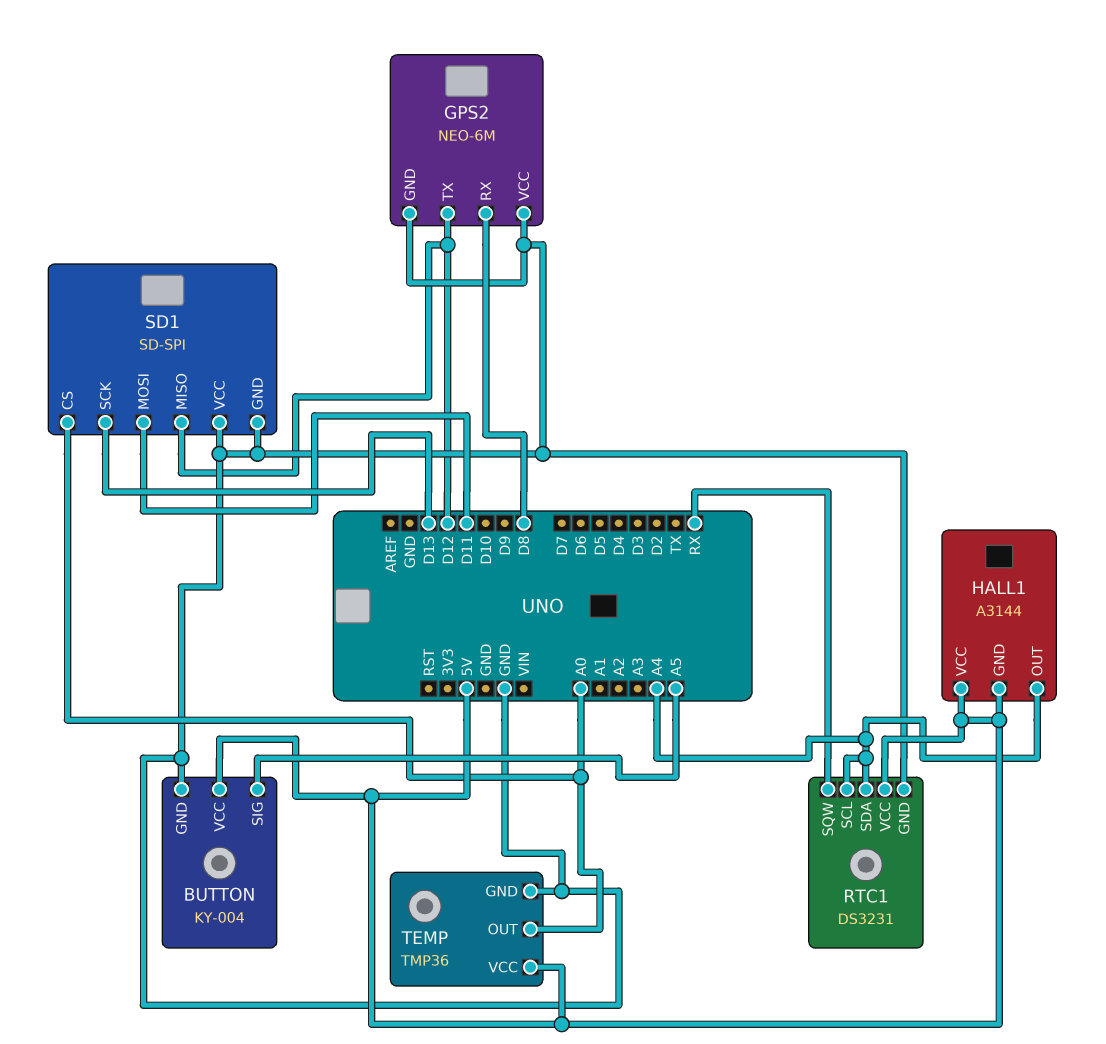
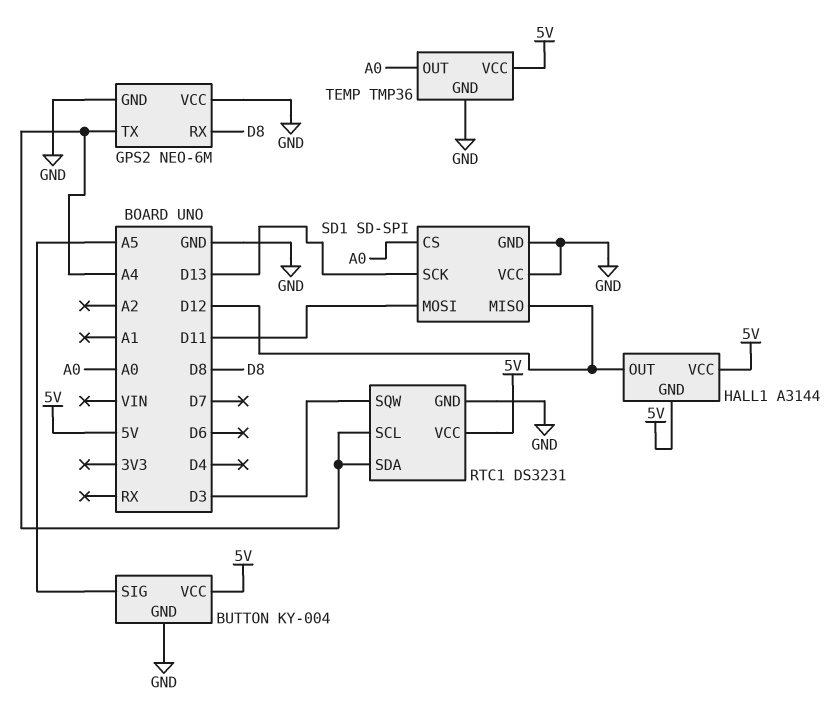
GPS2 pin TX: D12 -> A4
HALL1 pin OUT: A4 -> D12
RTC1 pin SQW: RX -> D3

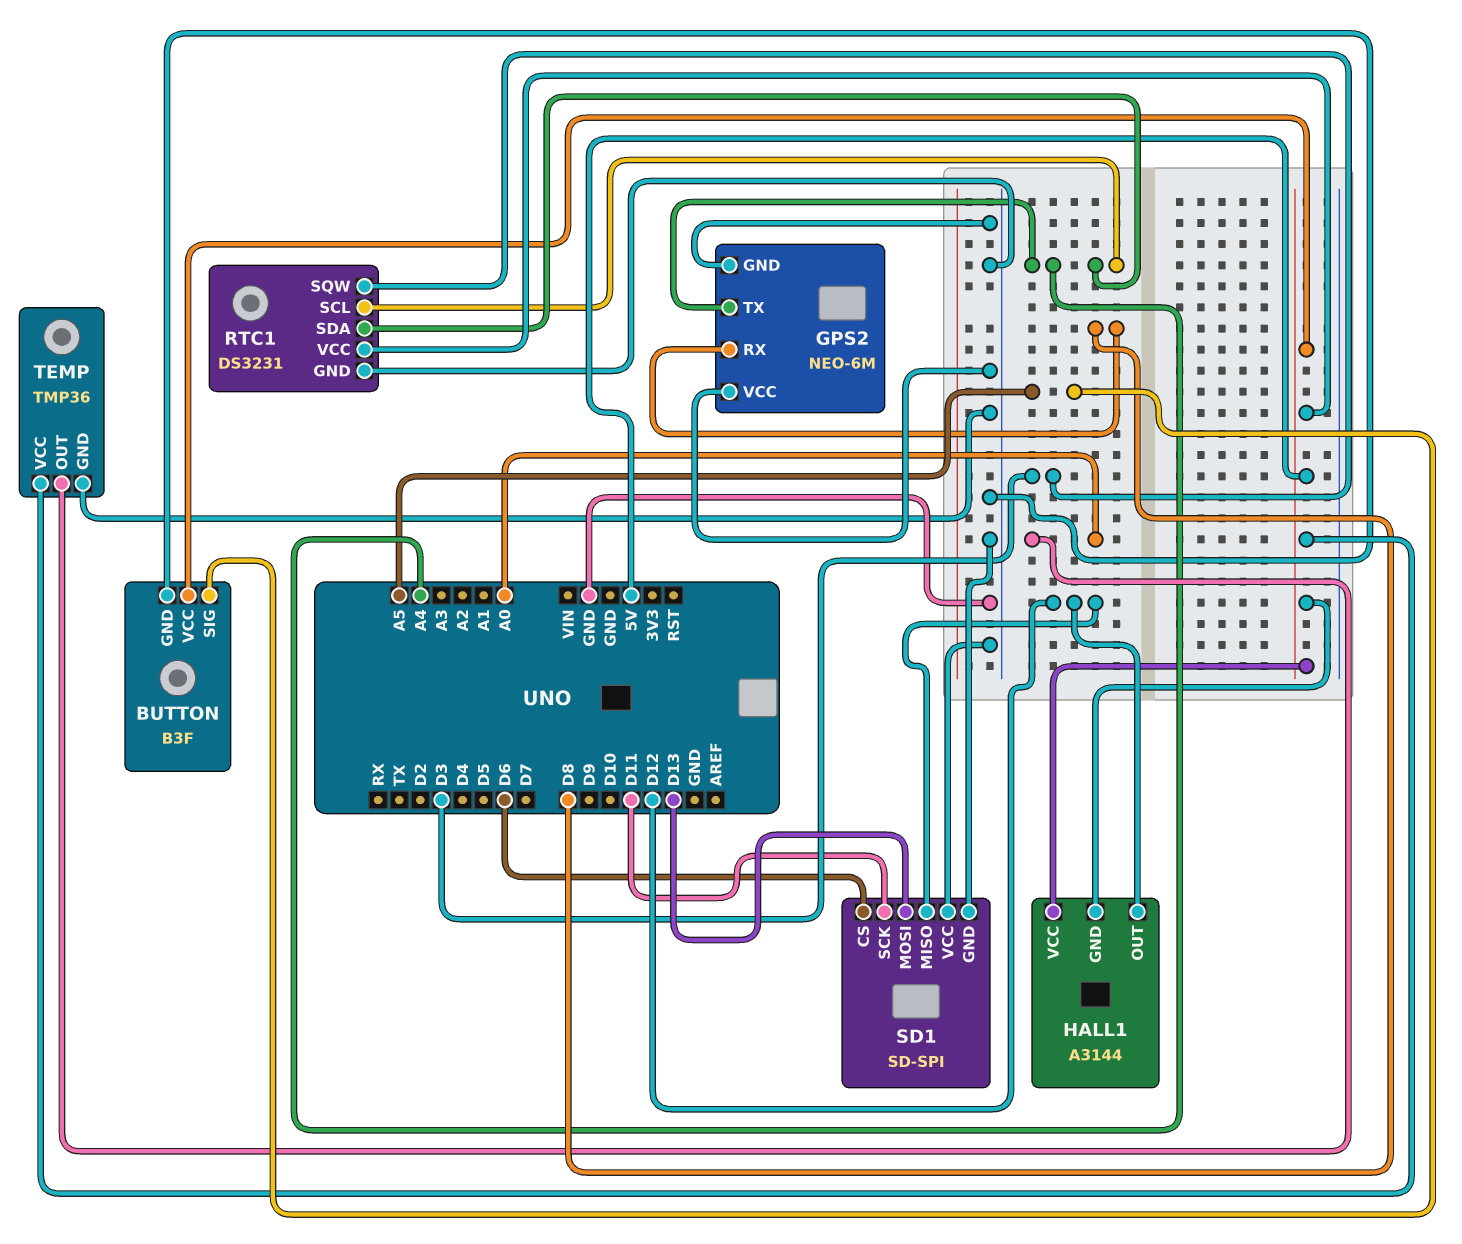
BUTTON: KY-004 -> B3F
SD1 pin CS: A0 -> D6
SD1 pin MOSI: D11 -> D13
SD1 pin SCK: D13 -> D11

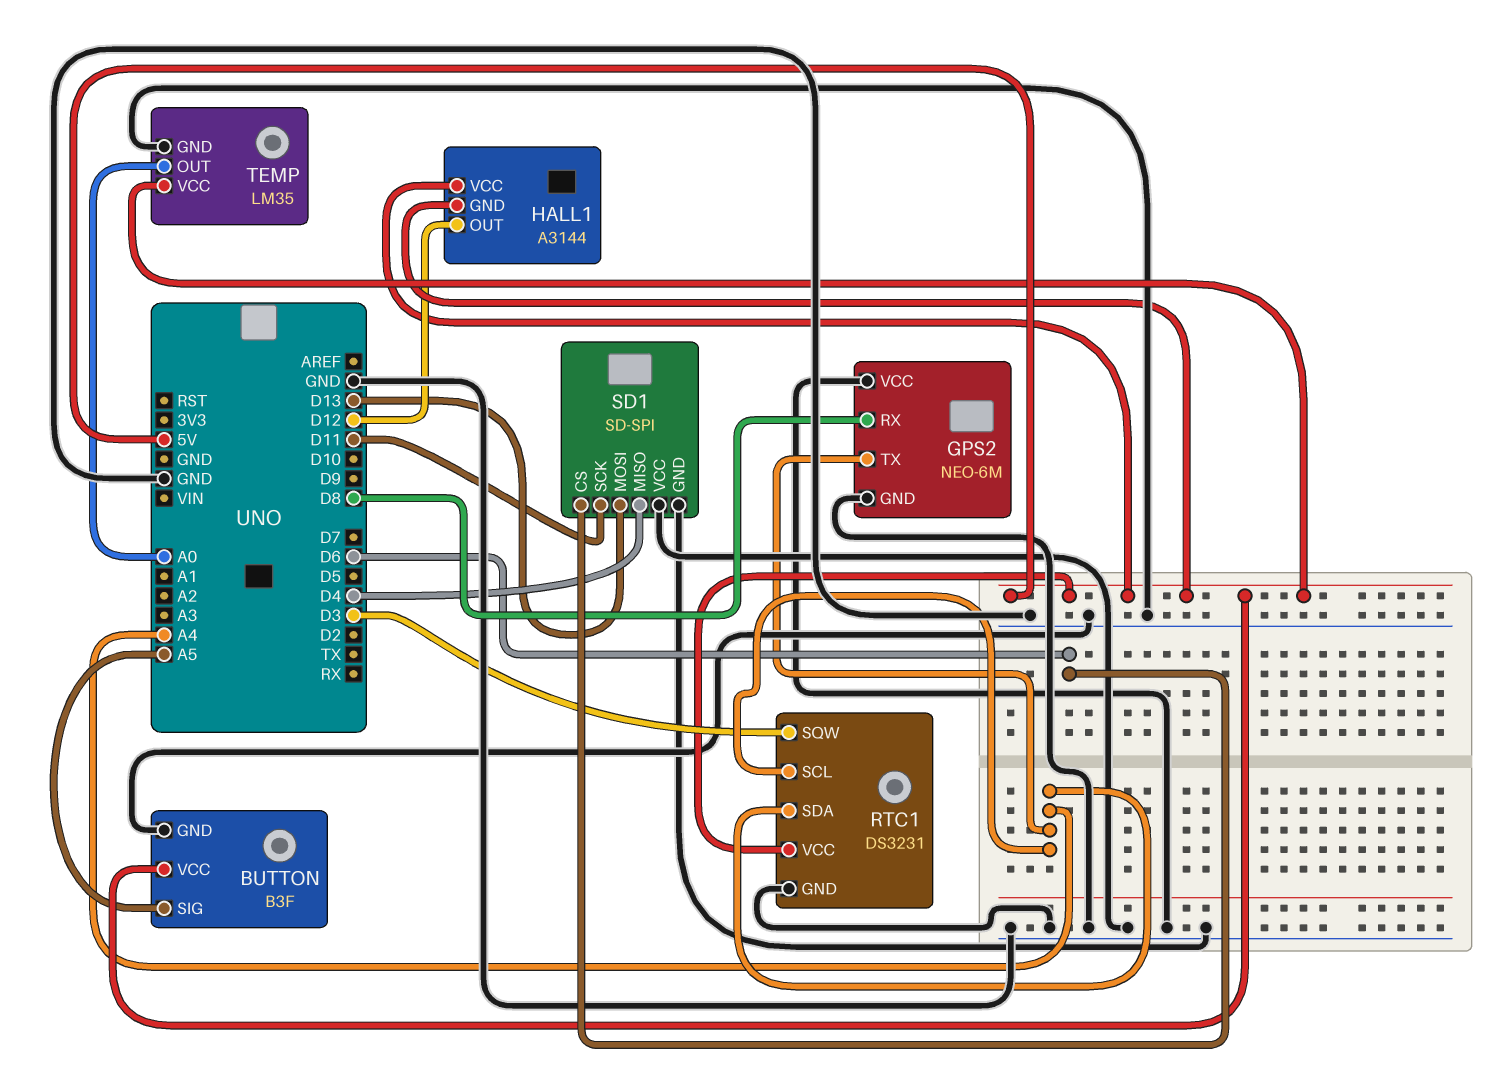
SD1 pin MISO: D12 -> D4
TEMP: TMP36 -> LM35

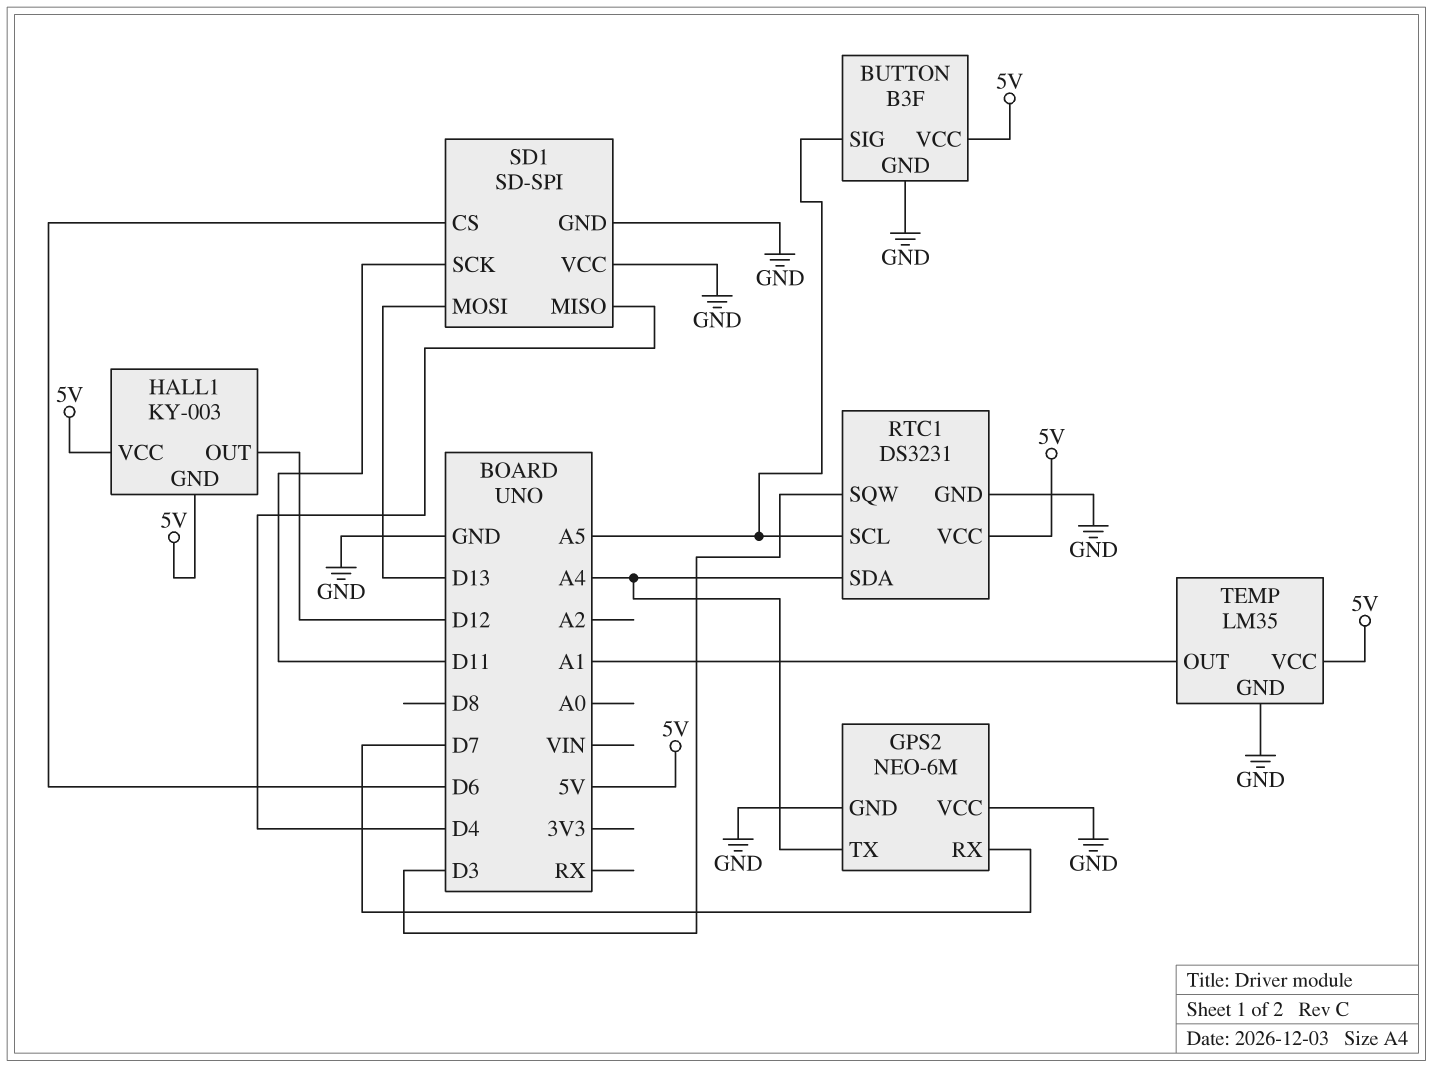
GPS2 pin RX: D8 -> D7
HALL1: A3144 -> KY-003
RTC1 pin SCL: A4 -> A5
TEMP pin OUT: A0 -> A1

